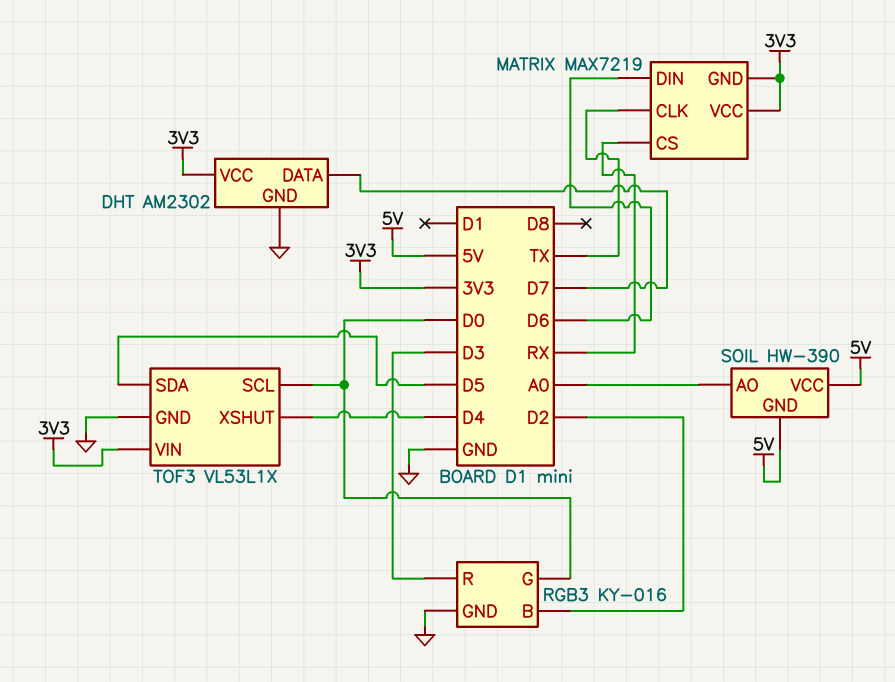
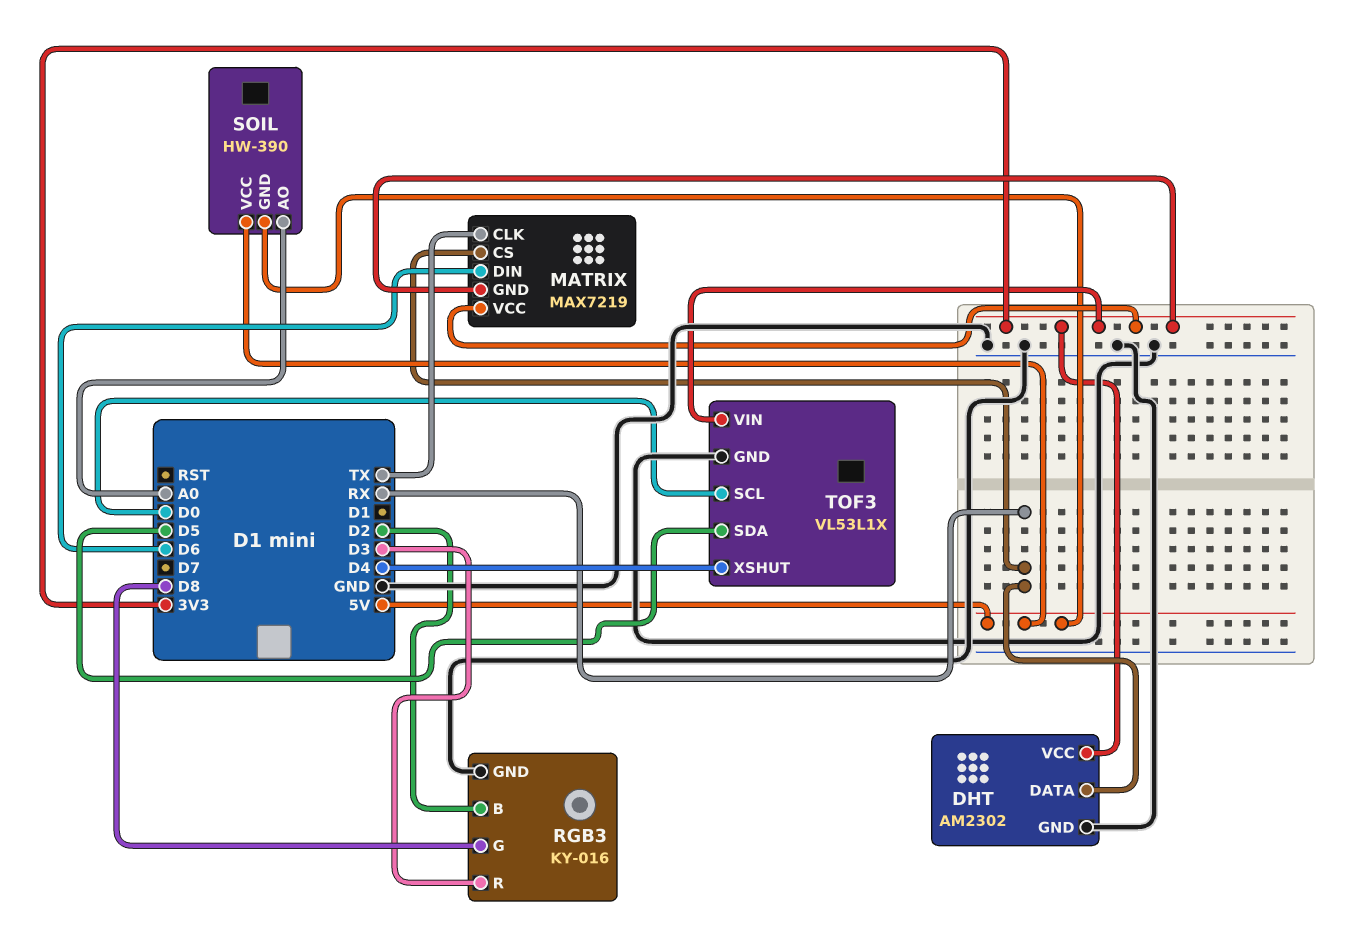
DHT pin DATA: D7 -> RX
RGB3 pin G: D0 -> D8

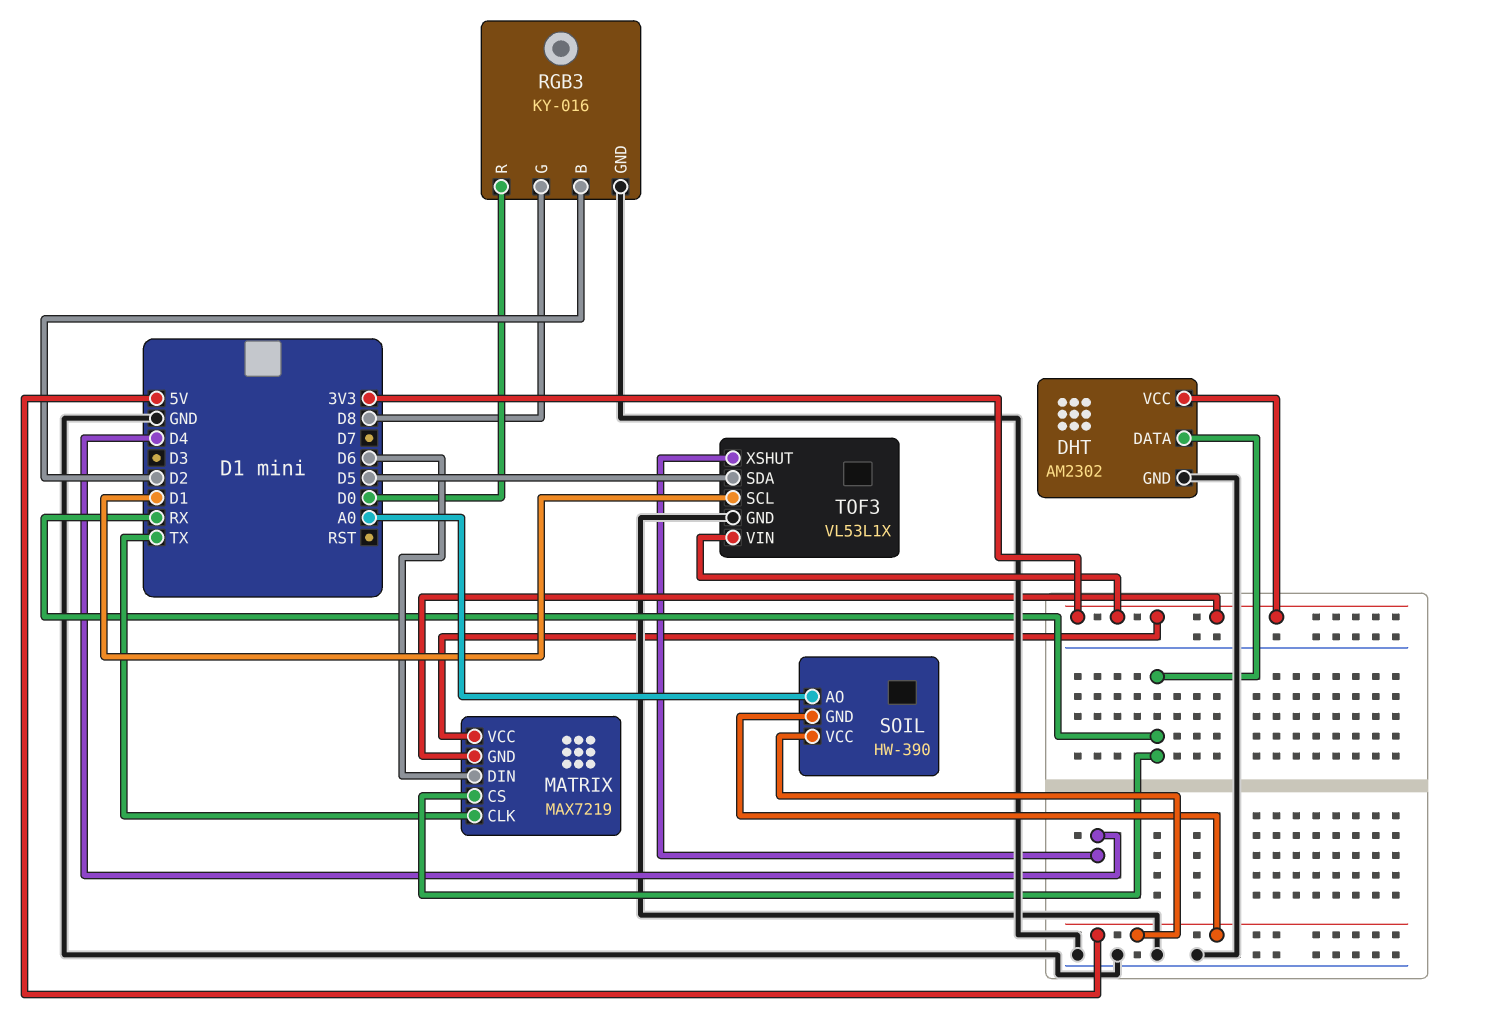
RGB3 pin R: D3 -> D0
TOF3 pin SCL: D0 -> D1

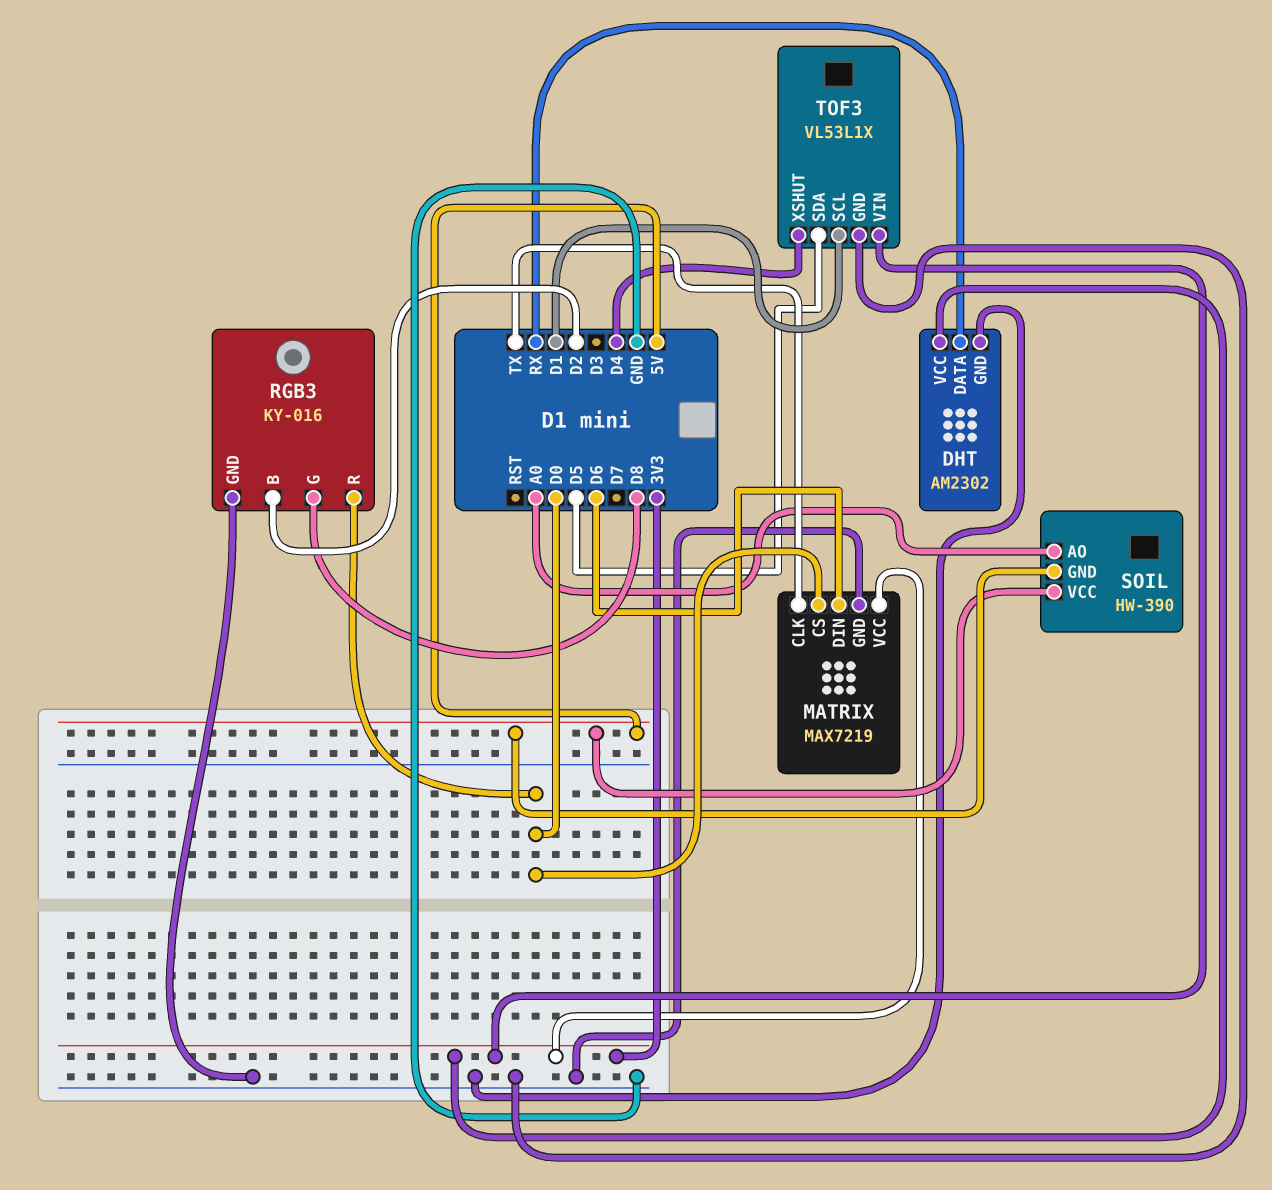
MATRIX pin CS: RX -> D0
MATRIX pin GND: 3V3 -> GND

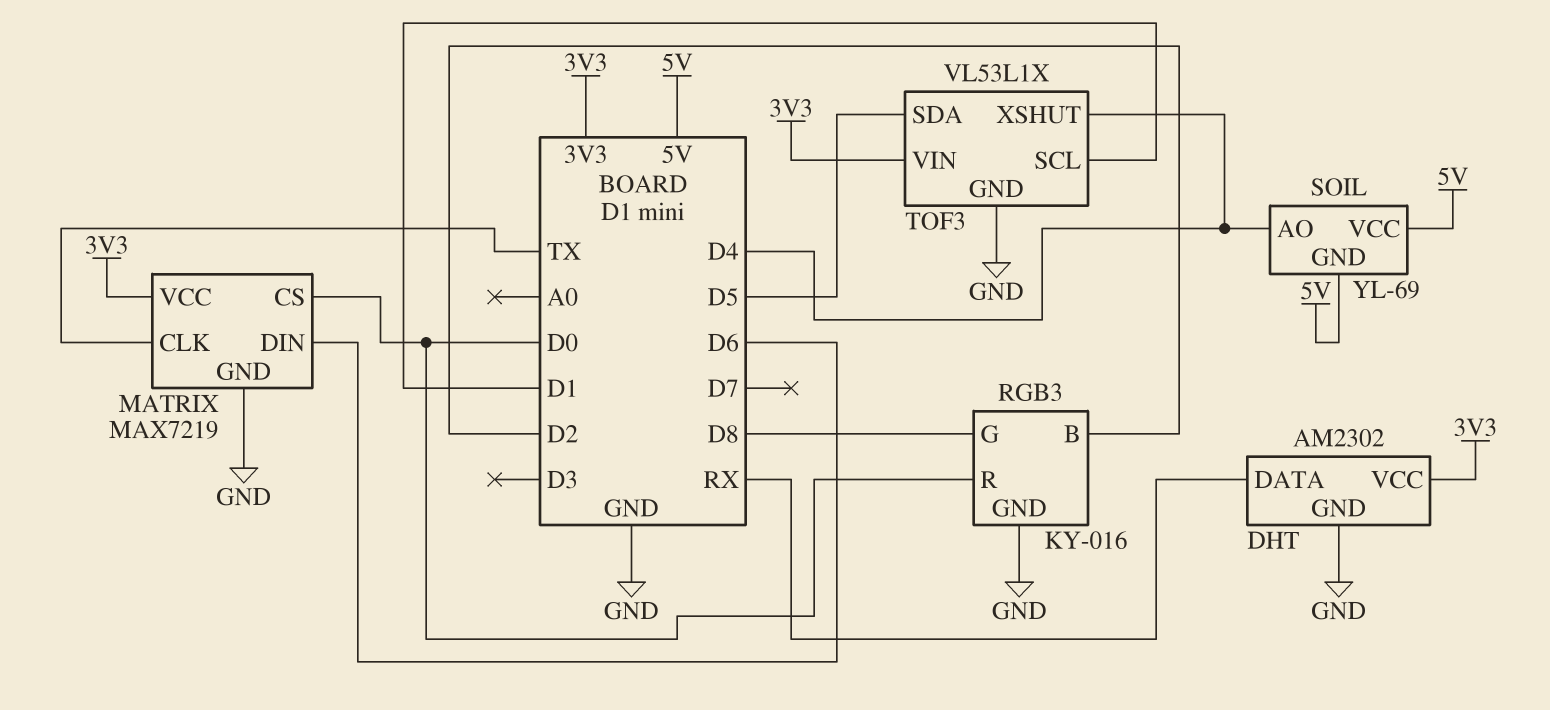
SOIL: HW-390 -> YL-69
SOIL pin AO: A0 -> D4

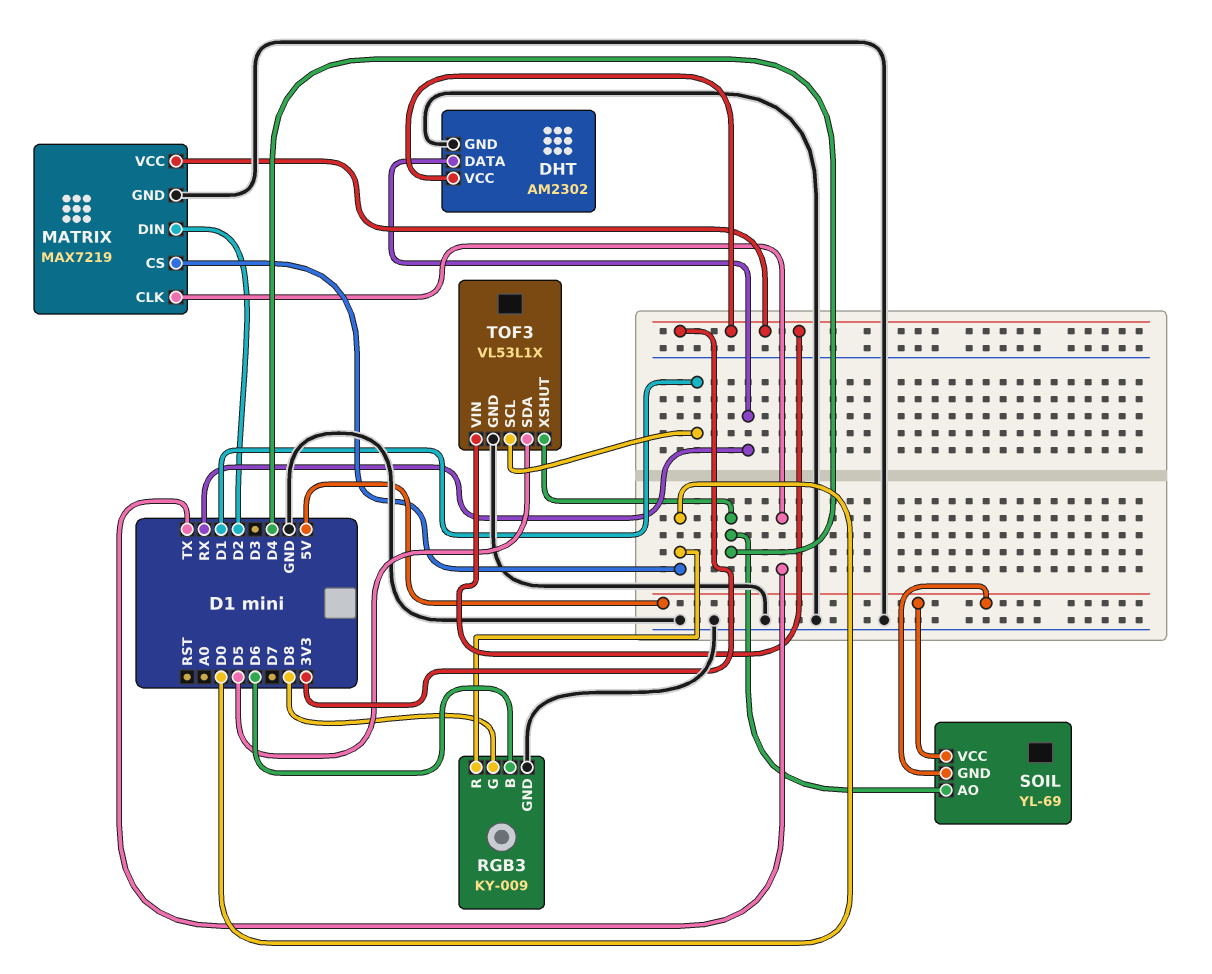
MATRIX pin DIN: D6 -> D2
RGB3: KY-016 -> KY-009
RGB3 pin B: D2 -> D6

